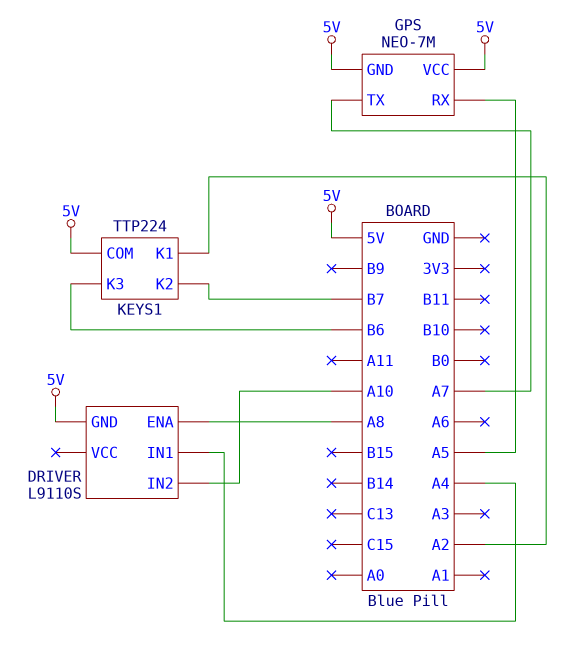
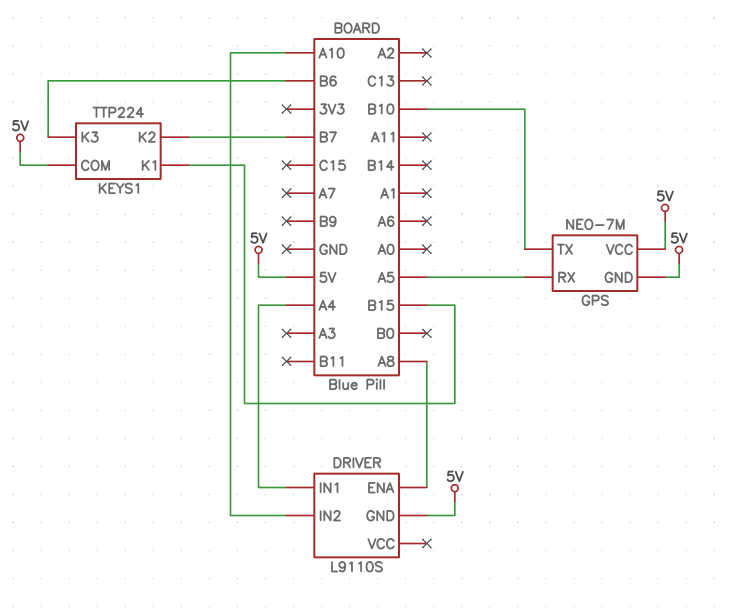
GPS pin TX: A7 -> B10
KEYS1 pin K1: A2 -> B15

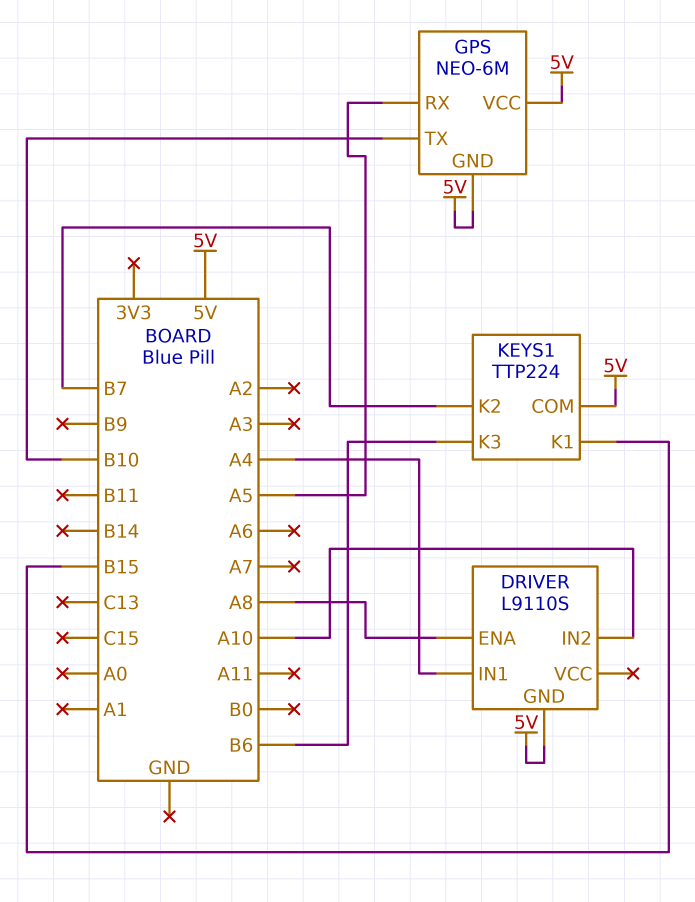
GPS: NEO-7M -> NEO-6M

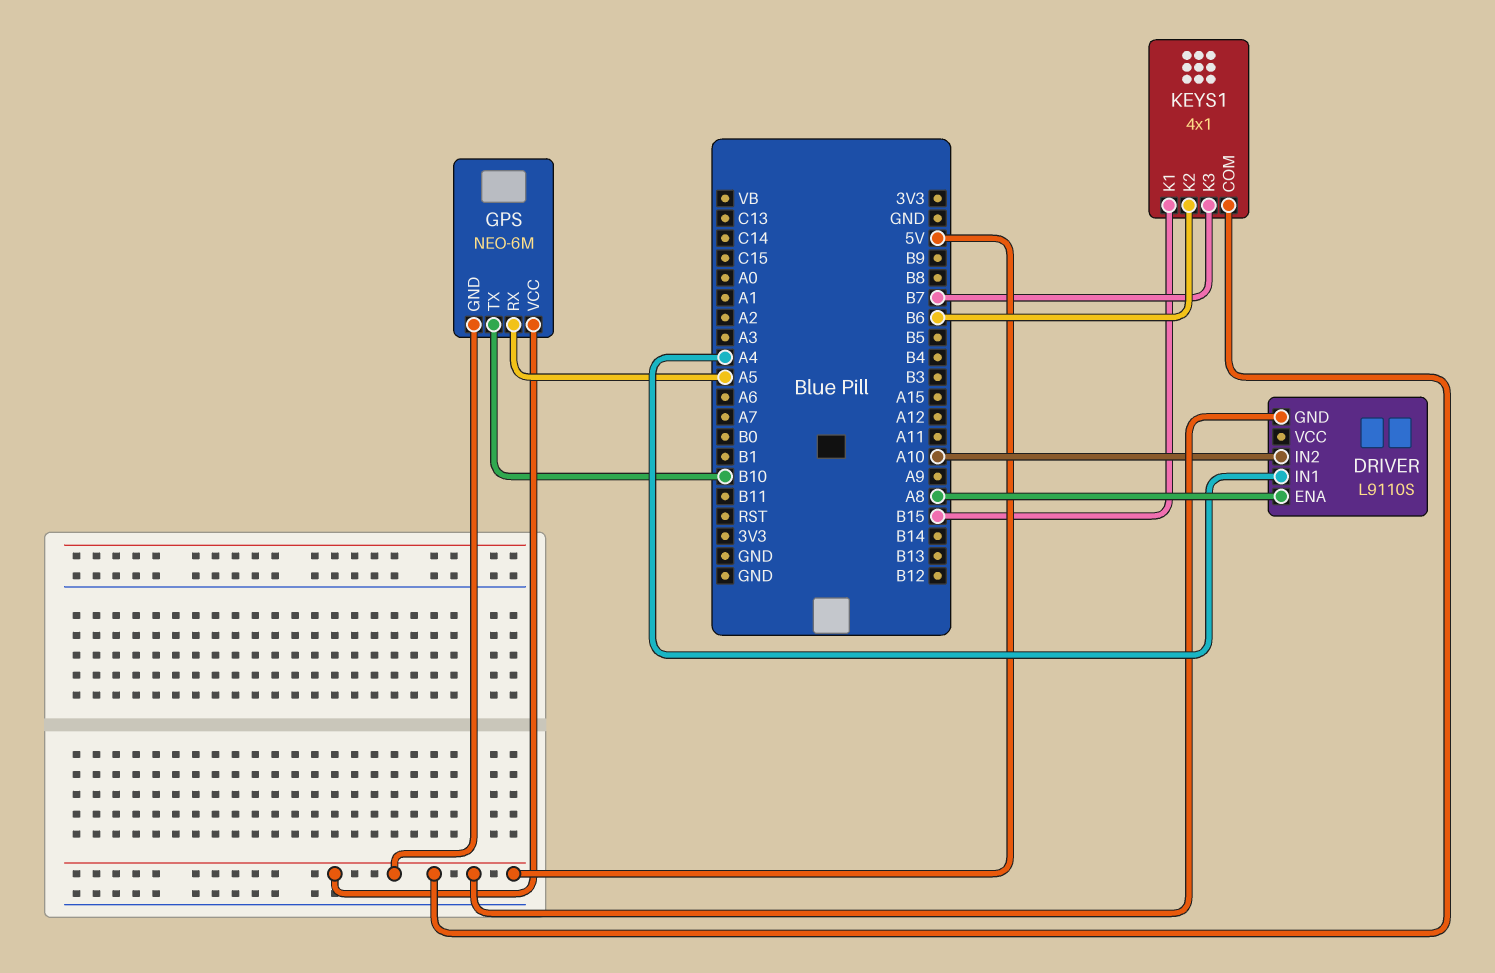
KEYS1: TTP224 -> 4x1
KEYS1 pin K2: B7 -> B6
KEYS1 pin K3: B6 -> B7

